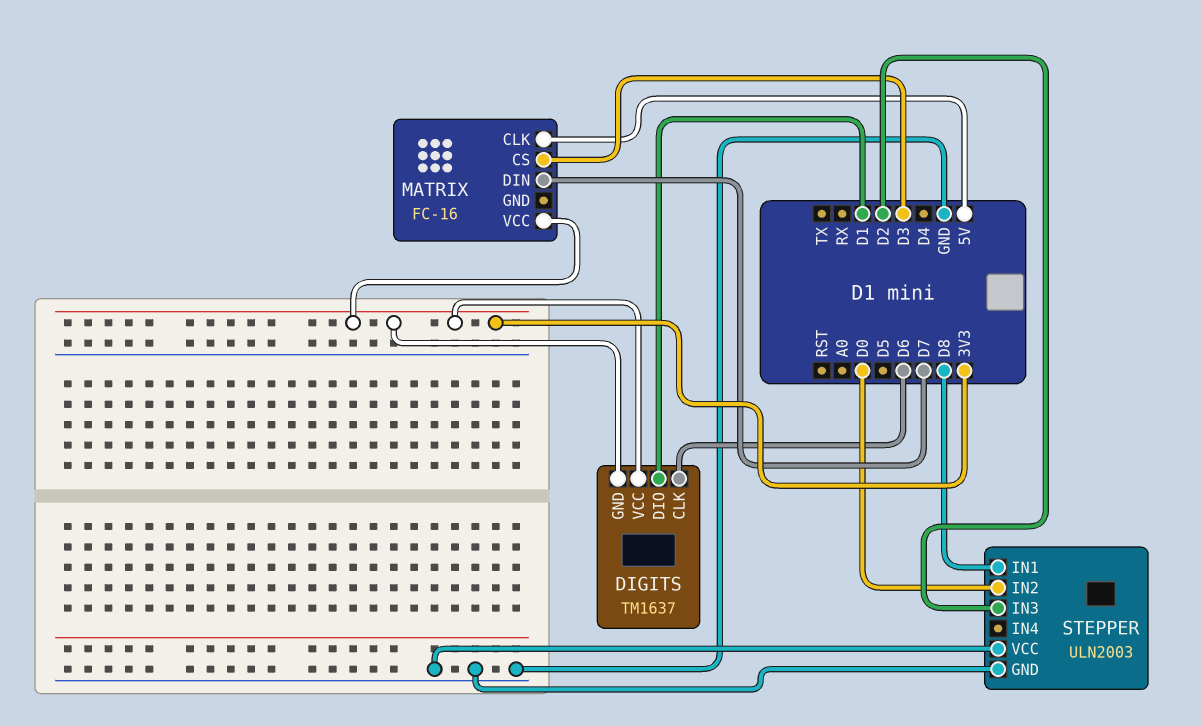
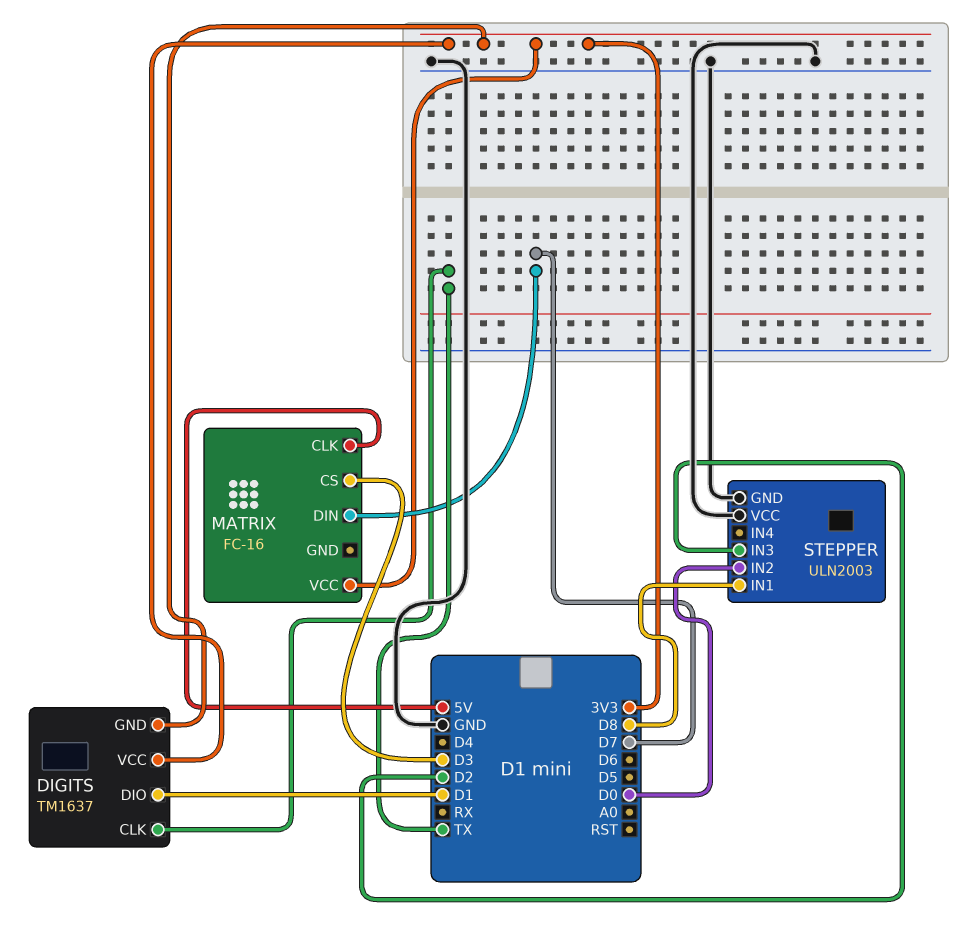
DIGITS pin CLK: D6 -> TX

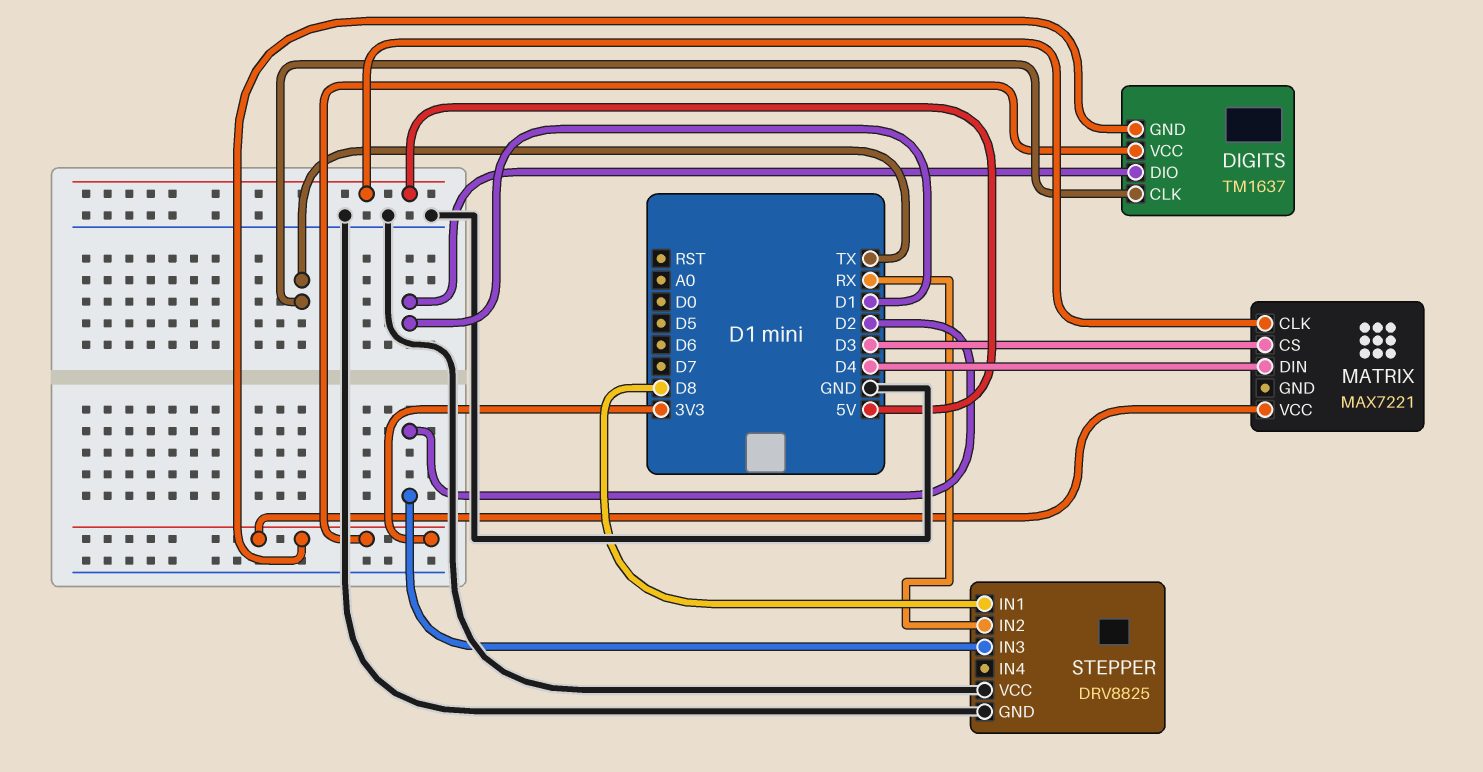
MATRIX: FC-16 -> MAX7221
MATRIX pin DIN: D7 -> D4
STEPPER: ULN2003 -> DRV8825
STEPPER pin IN2: D0 -> RX

